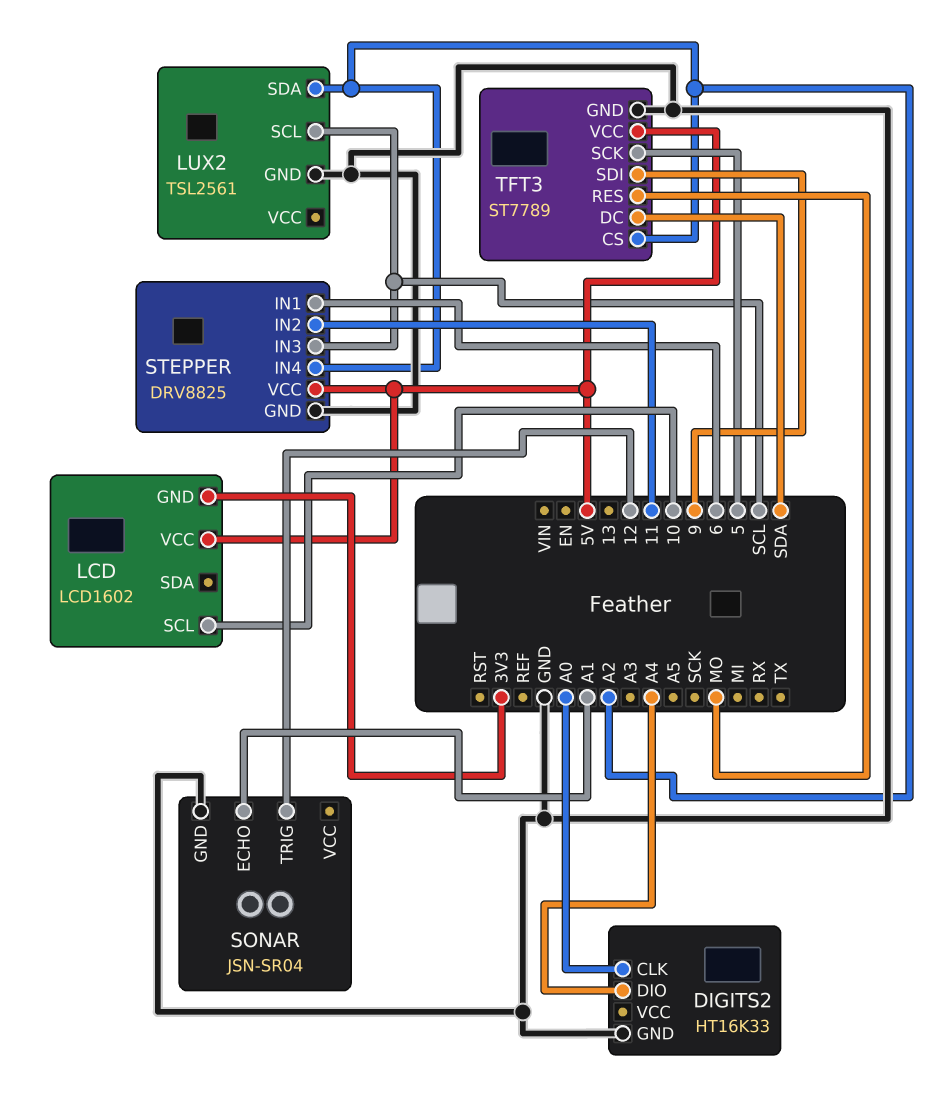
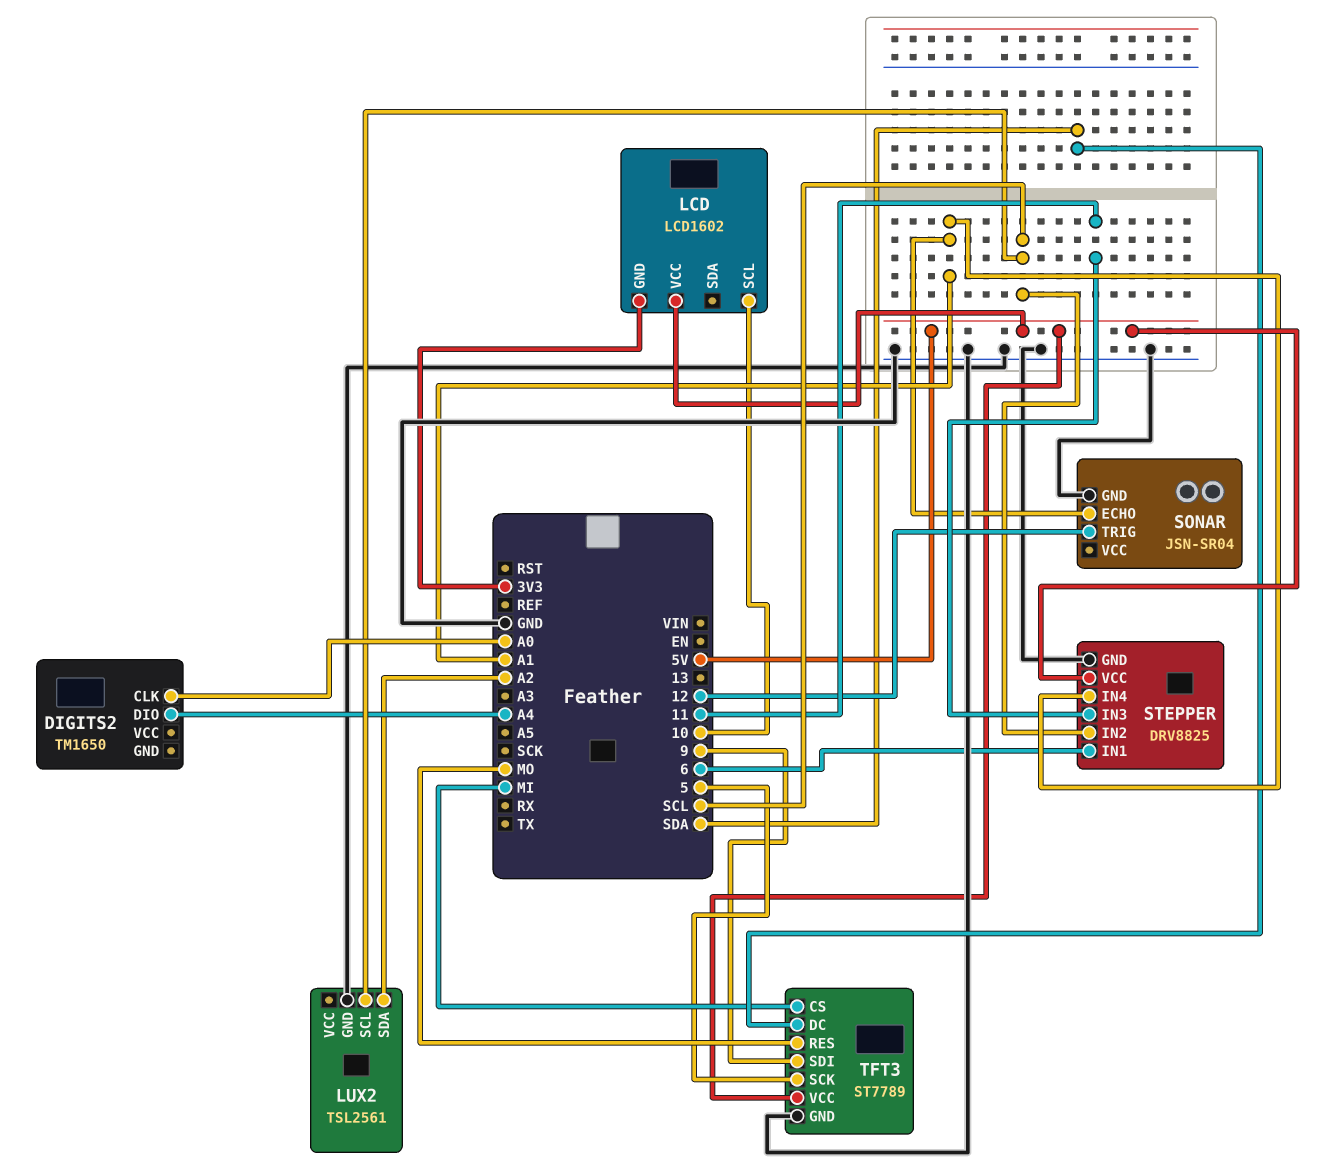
DIGITS2: HT16K33 -> TM1650
DIGITS2 pin GND: GND -> none
STEPPER pin IN2: 11 -> SCL
STEPPER pin IN3: SCL -> 11
STEPPER pin IN4: A2 -> A1
TFT3 pin CS: A2 -> MI

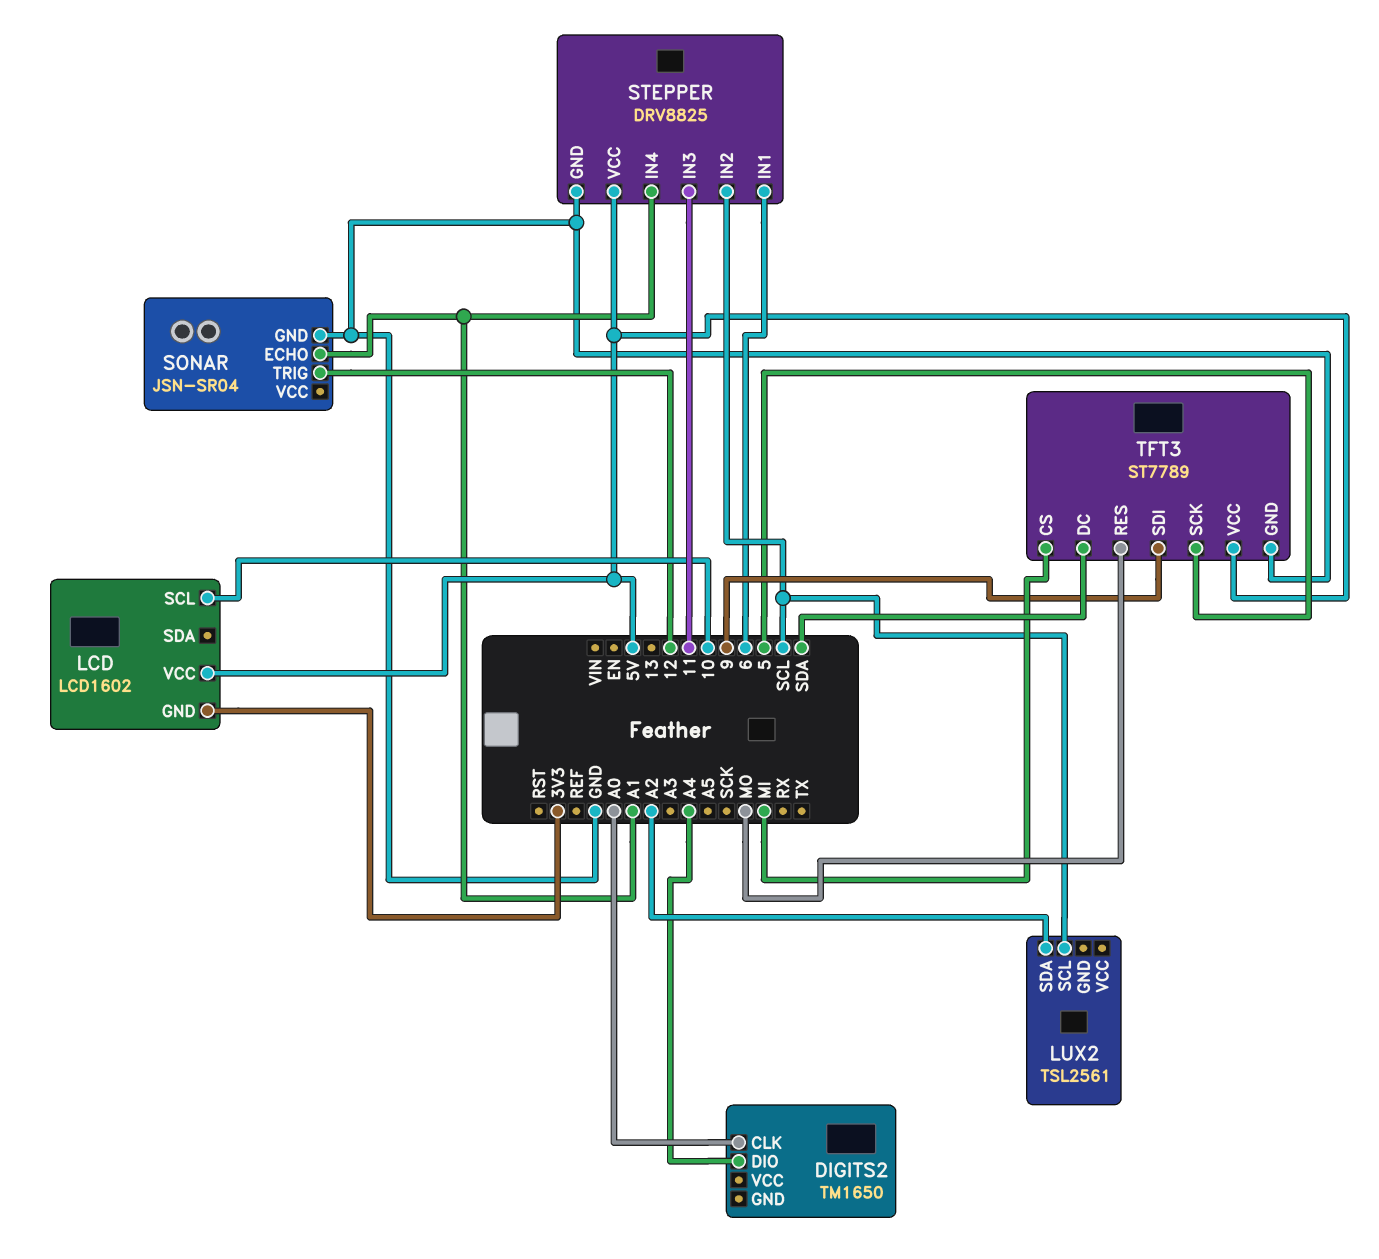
LUX2 pin GND: GND -> none

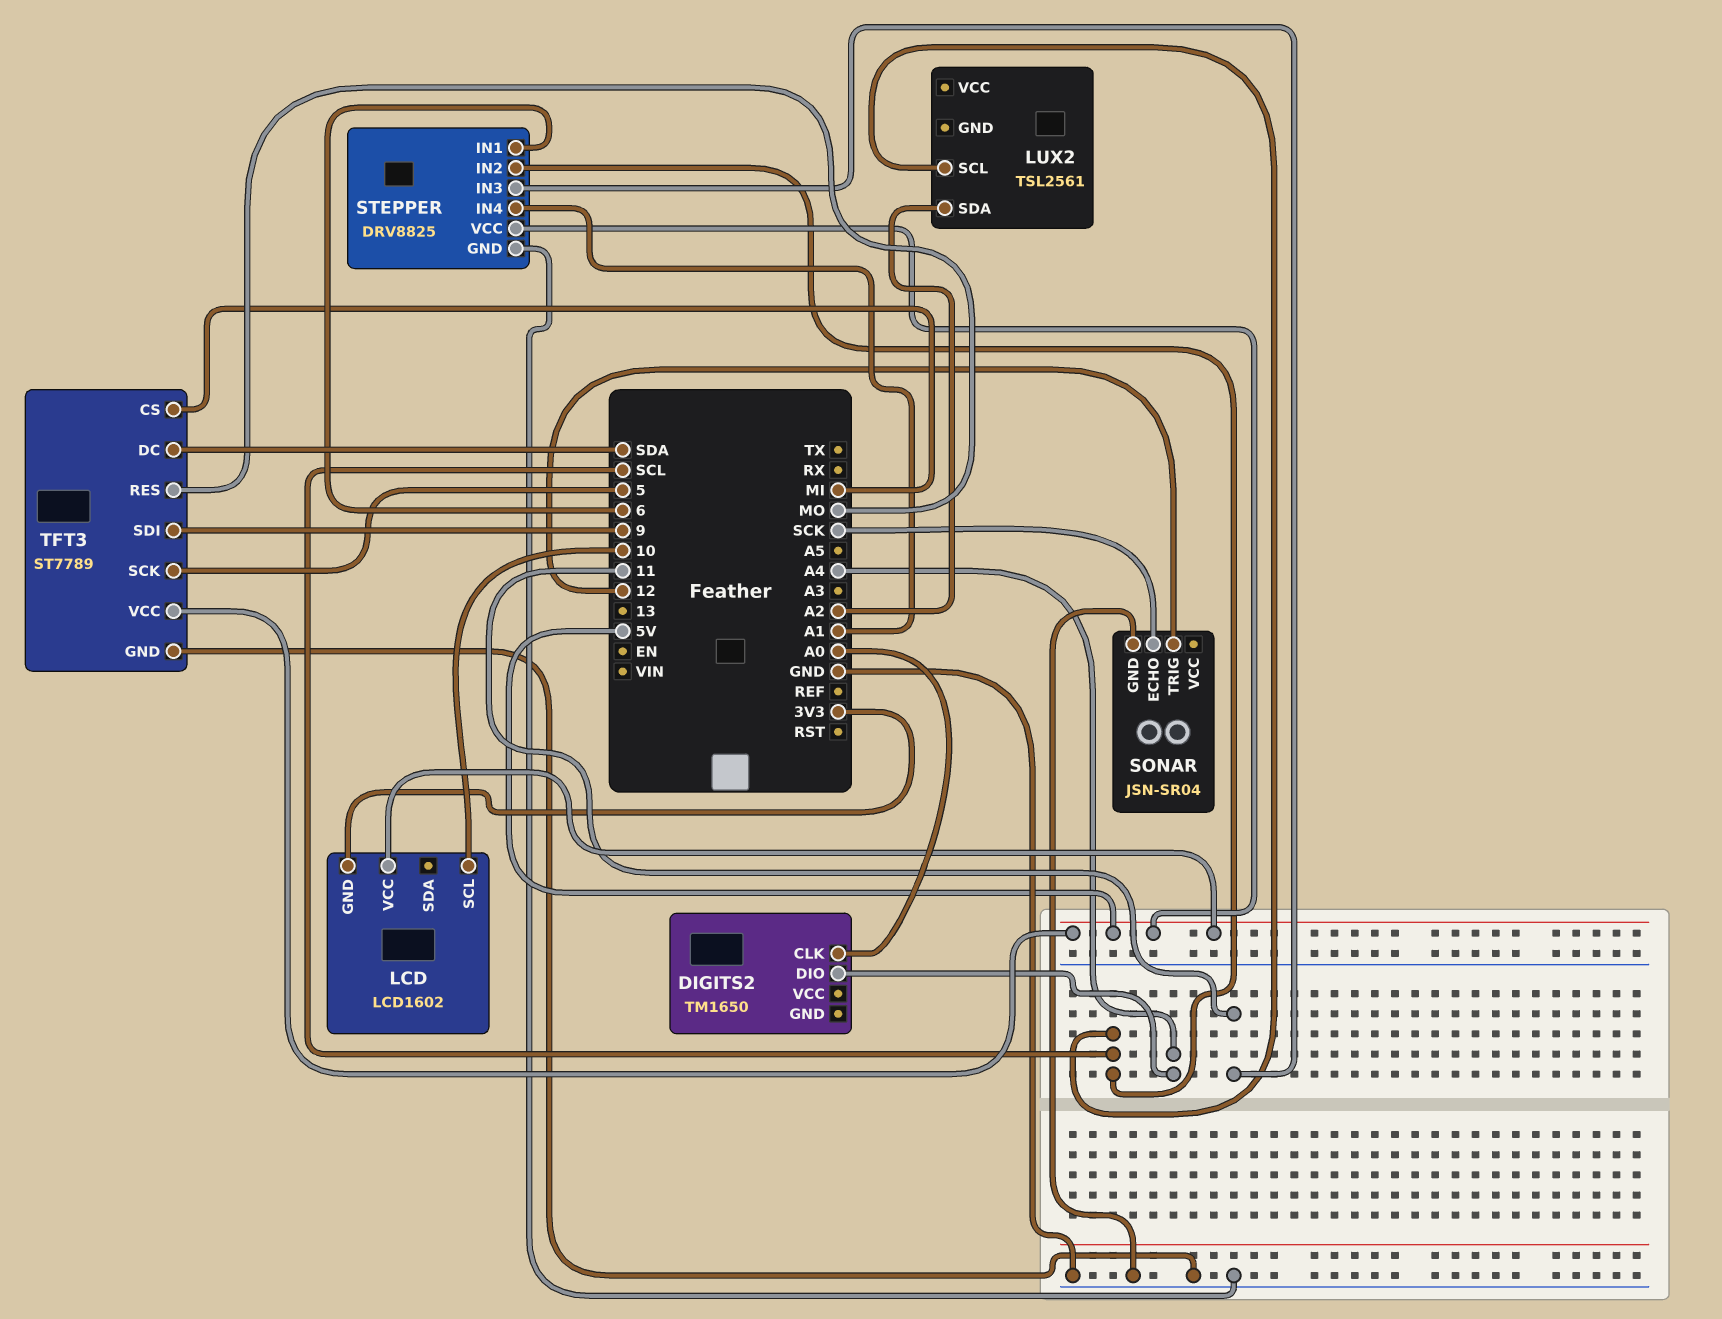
SONAR pin ECHO: A1 -> SCK

